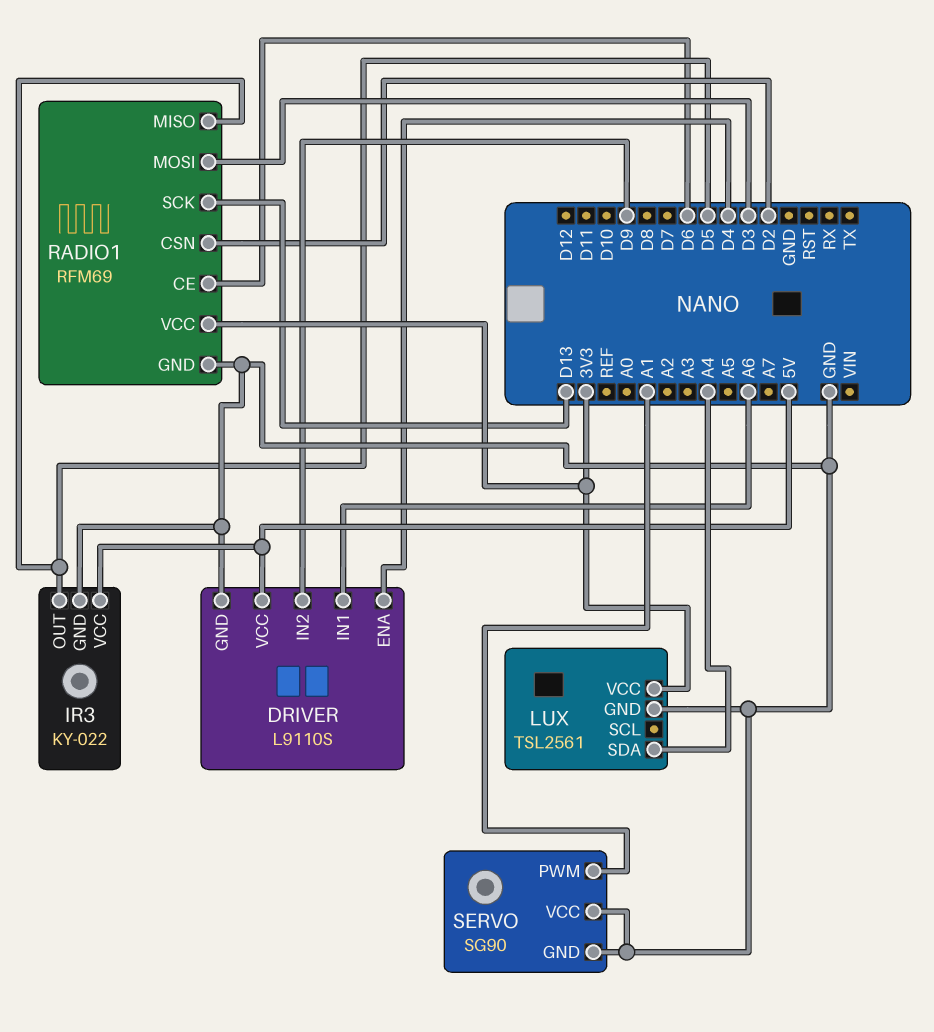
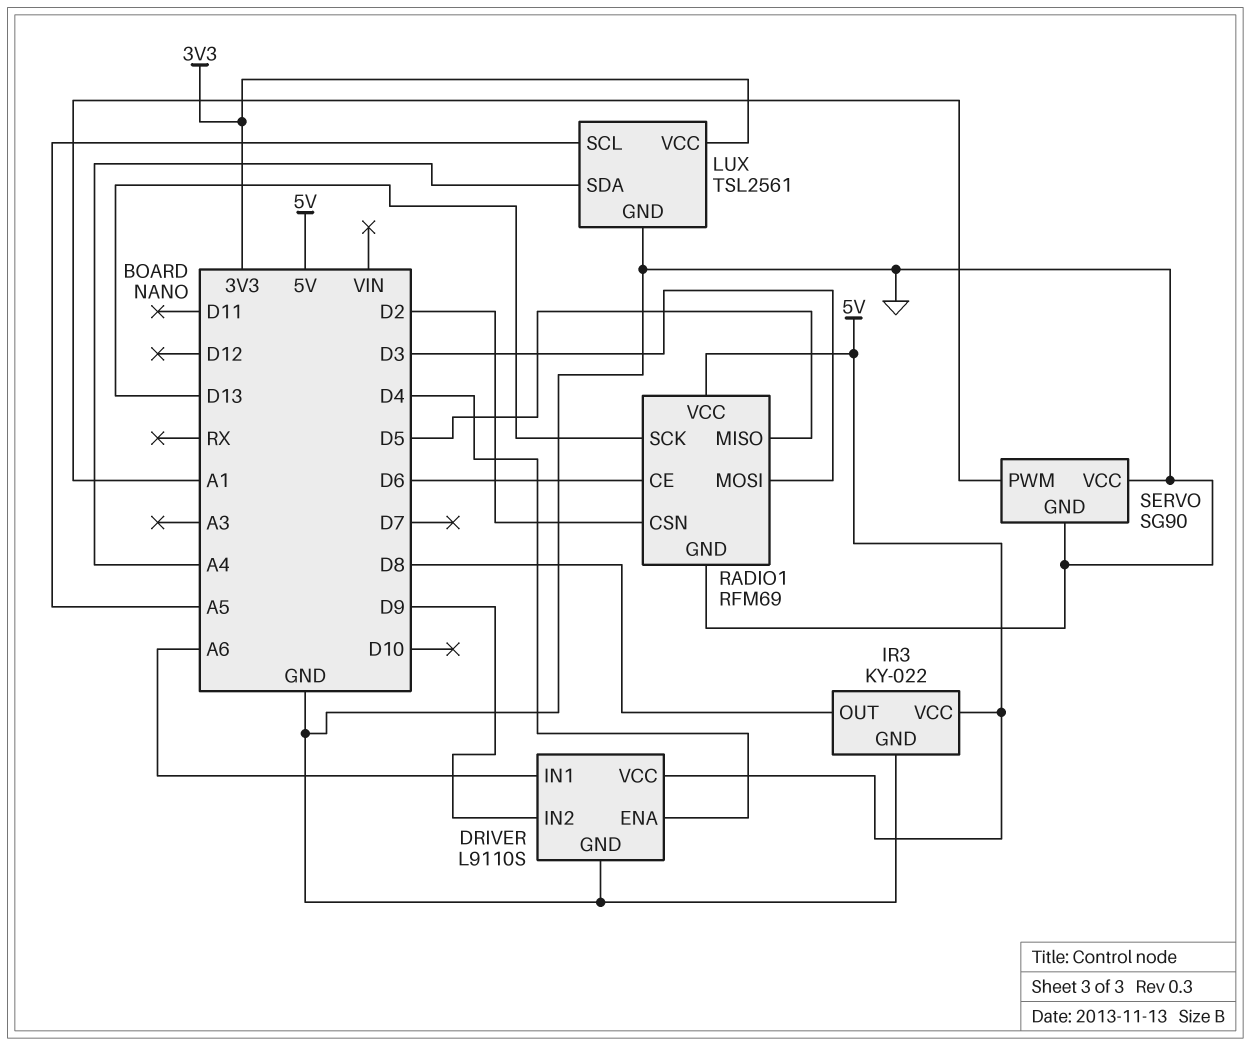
IR3 pin OUT: D5 -> D8
LUX pin SCL: none -> A5
RADIO1 pin VCC: 3V3 -> 5V

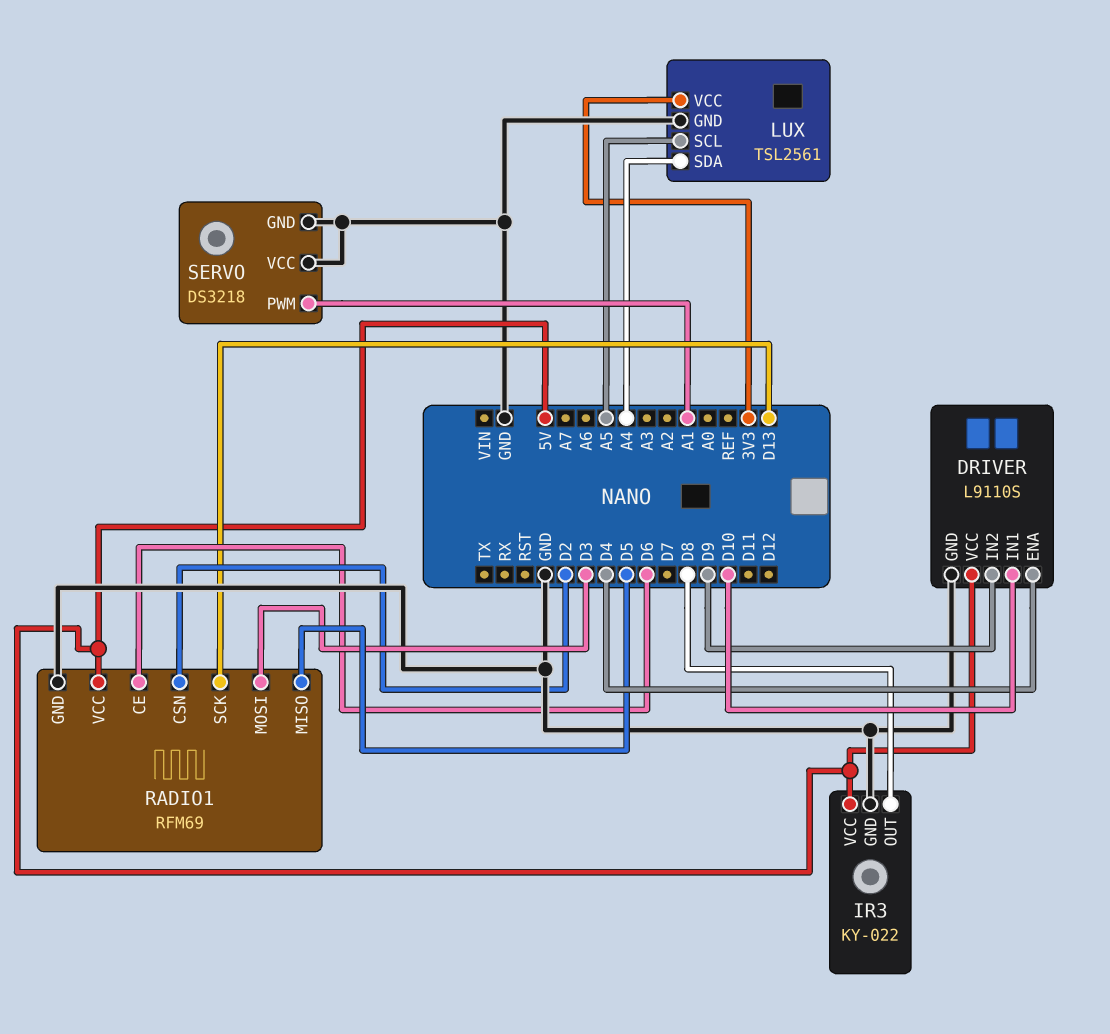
DRIVER pin IN1: A6 -> D10
SERVO: SG90 -> DS3218

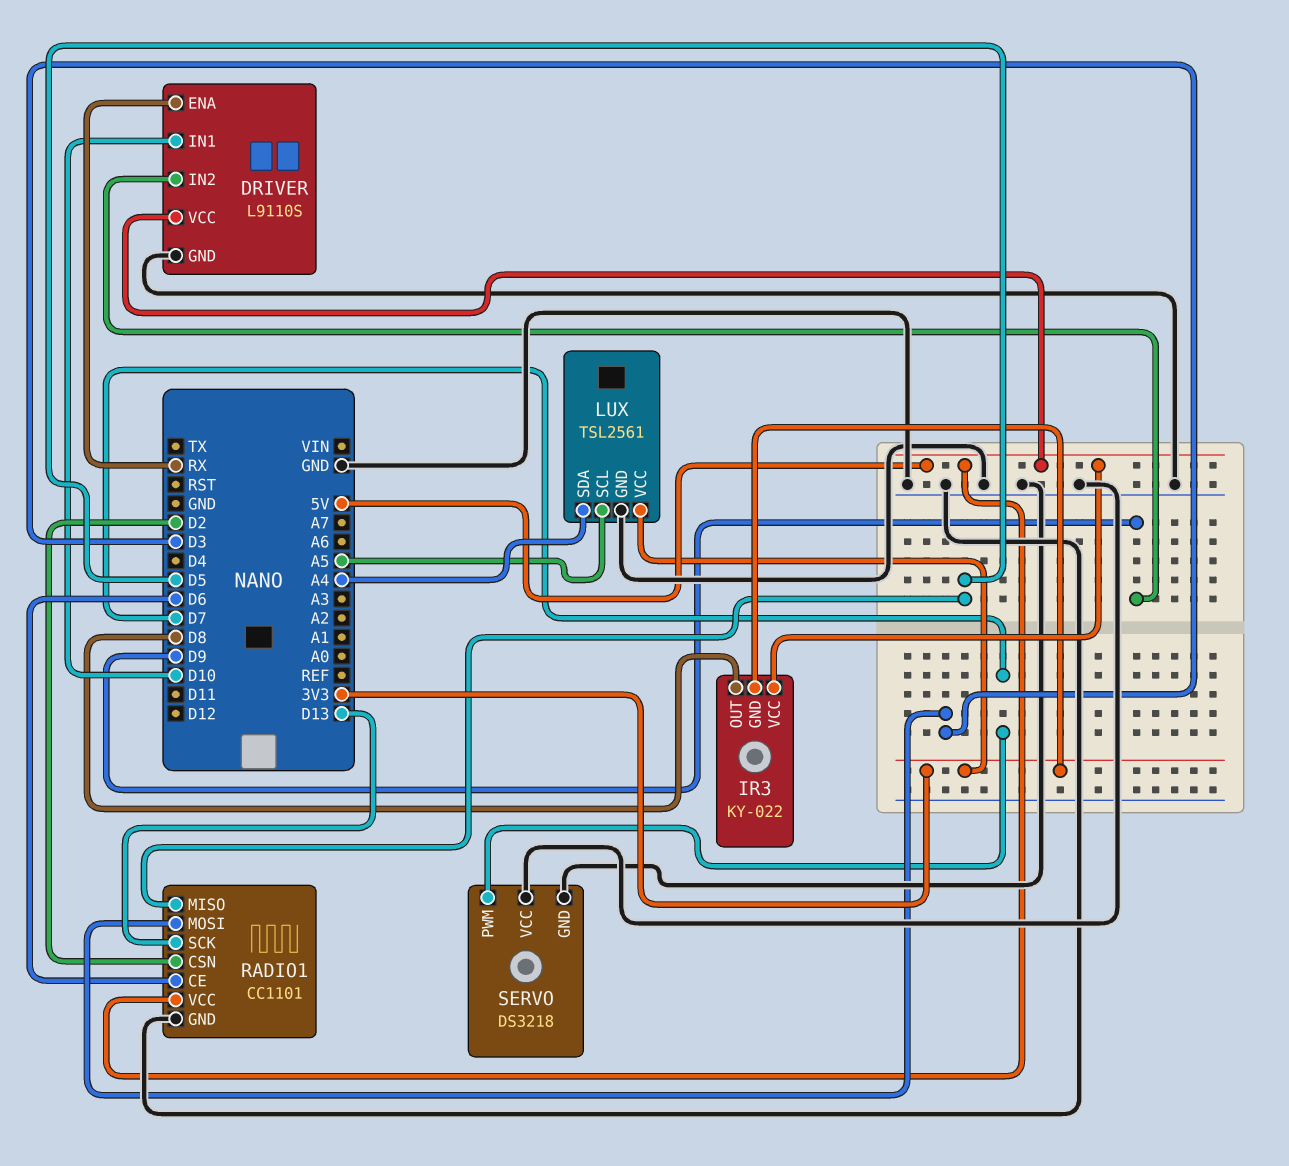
DRIVER pin ENA: D4 -> RX
IR3 pin GND: GND -> 3V3
RADIO1: RFM69 -> CC1101
SERVO pin PWM: A1 -> D7

